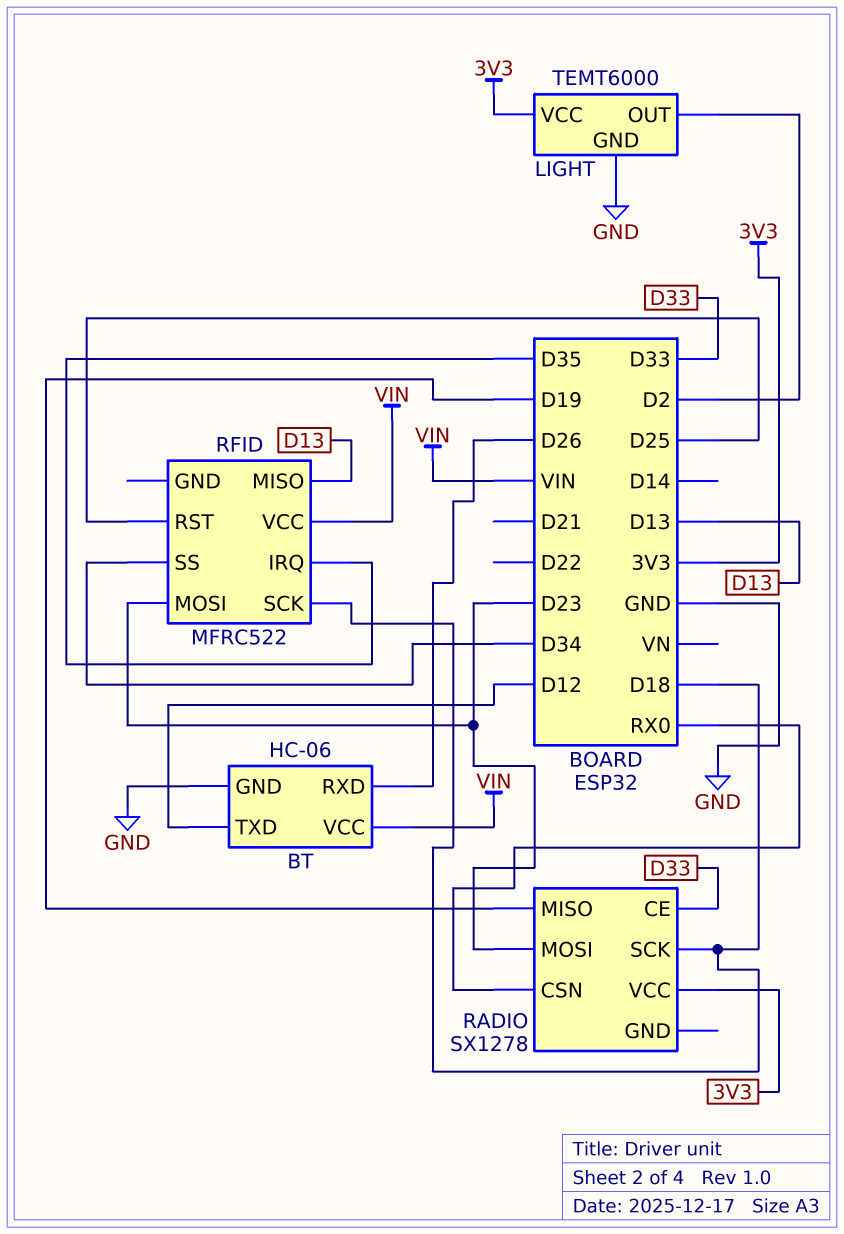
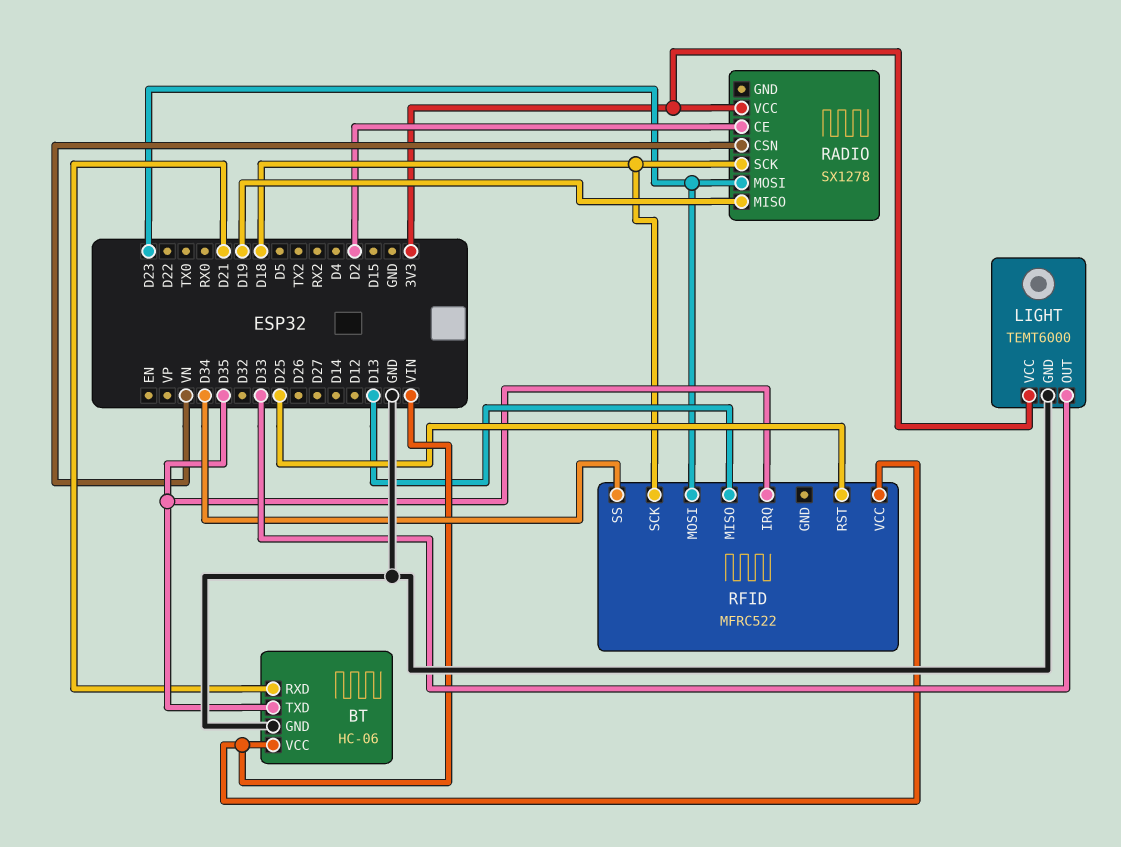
BT pin RXD: D26 -> D21
BT pin TXD: D12 -> D35
LIGHT pin OUT: D2 -> D33
RADIO pin CE: D33 -> D2
RADIO pin CSN: RX0 -> VN

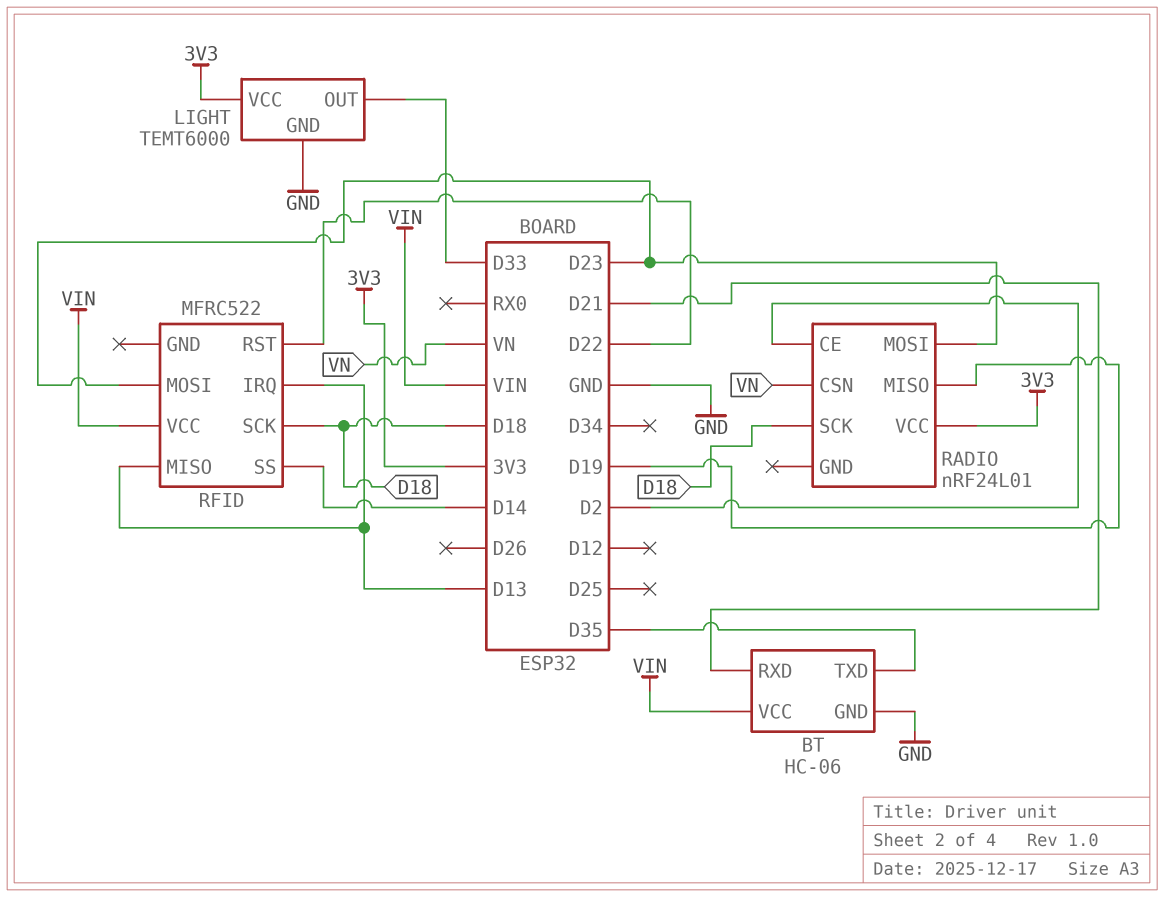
RADIO: SX1278 -> nRF24L01
RFID pin IRQ: D35 -> D13
RFID pin RST: D25 -> D22
RFID pin SS: D34 -> D14

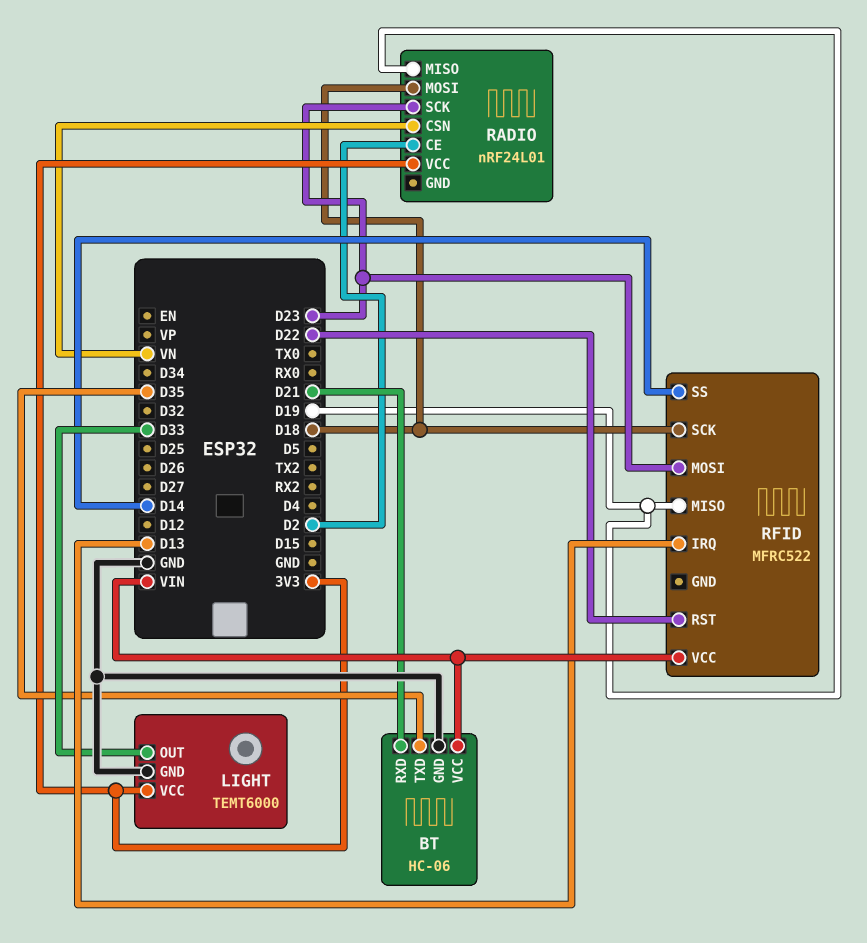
RADIO pin MOSI: D23 -> D18
RADIO pin SCK: D18 -> D23
RFID pin MISO: D13 -> D19

